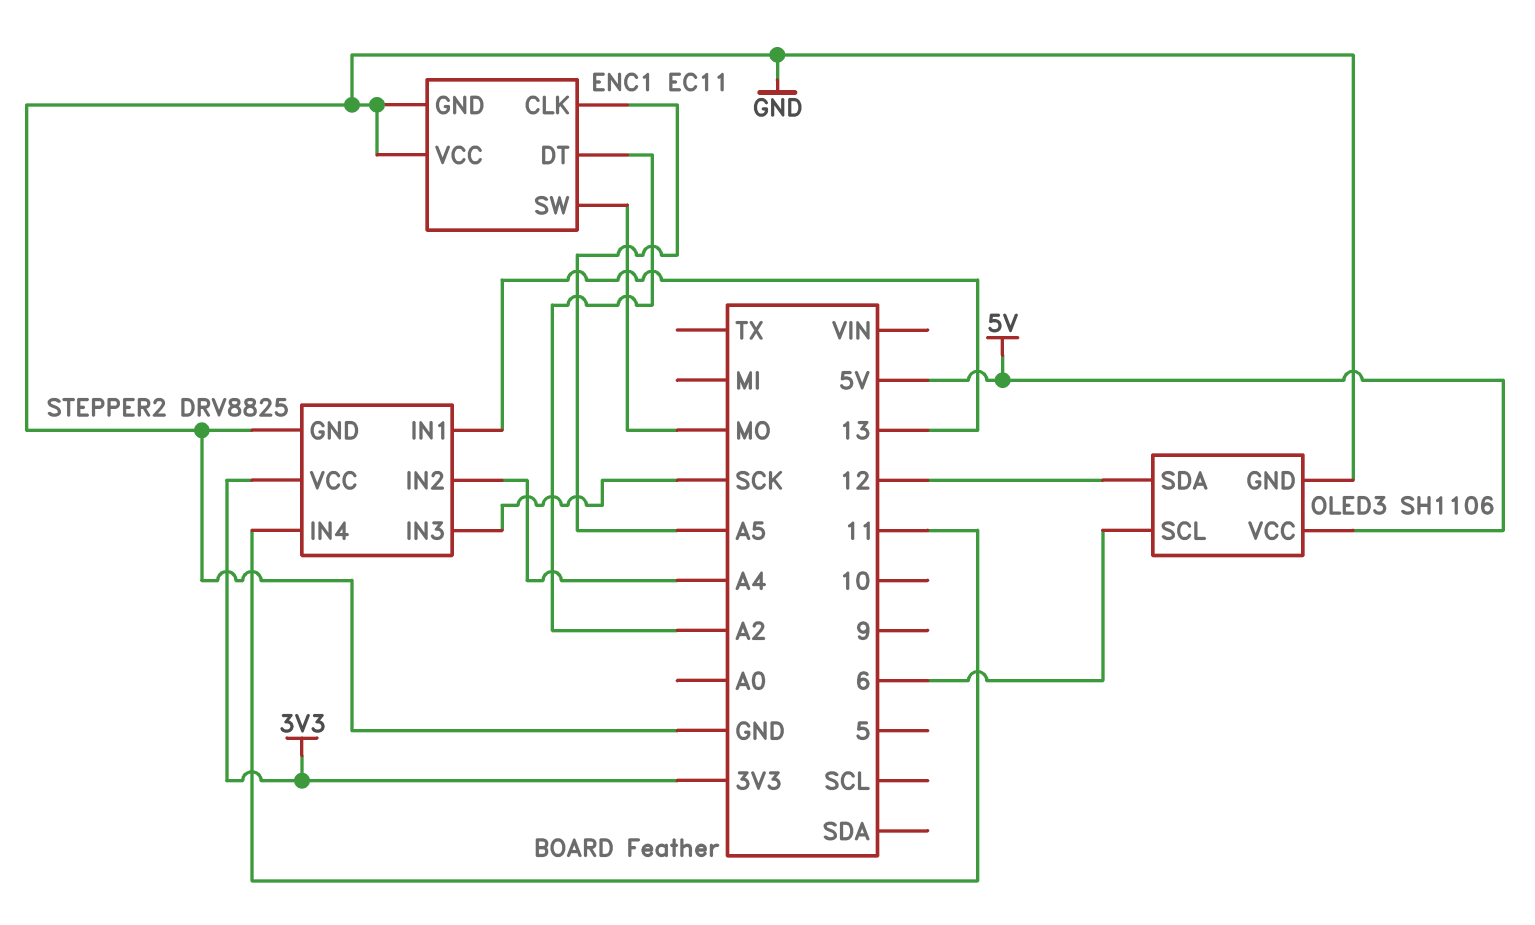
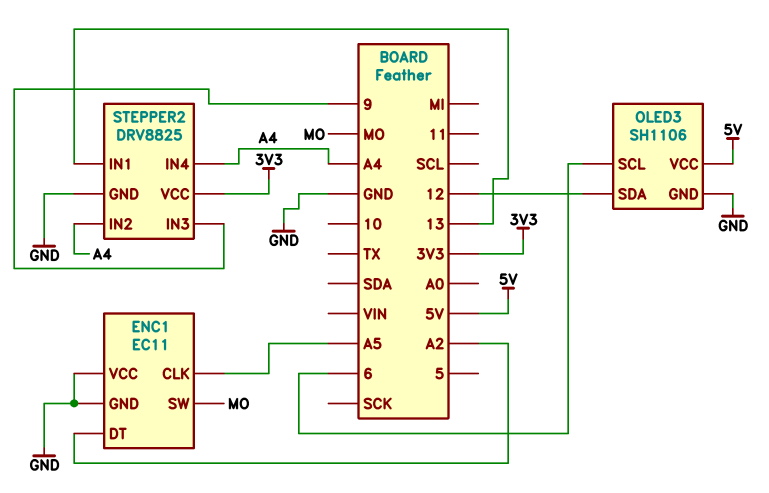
STEPPER2 pin IN3: SCK -> 9
STEPPER2 pin IN4: 11 -> A4

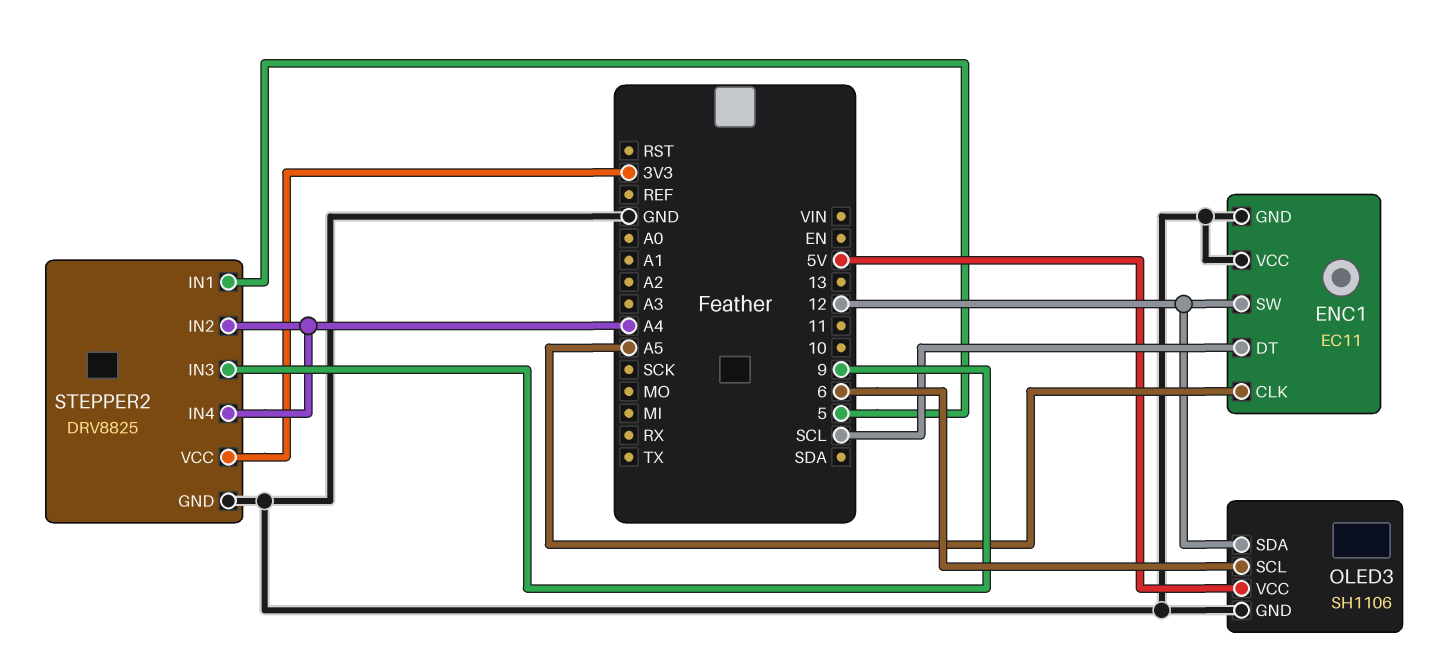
ENC1 pin DT: A2 -> SCL
ENC1 pin SW: MO -> 12
STEPPER2 pin IN1: 13 -> 5

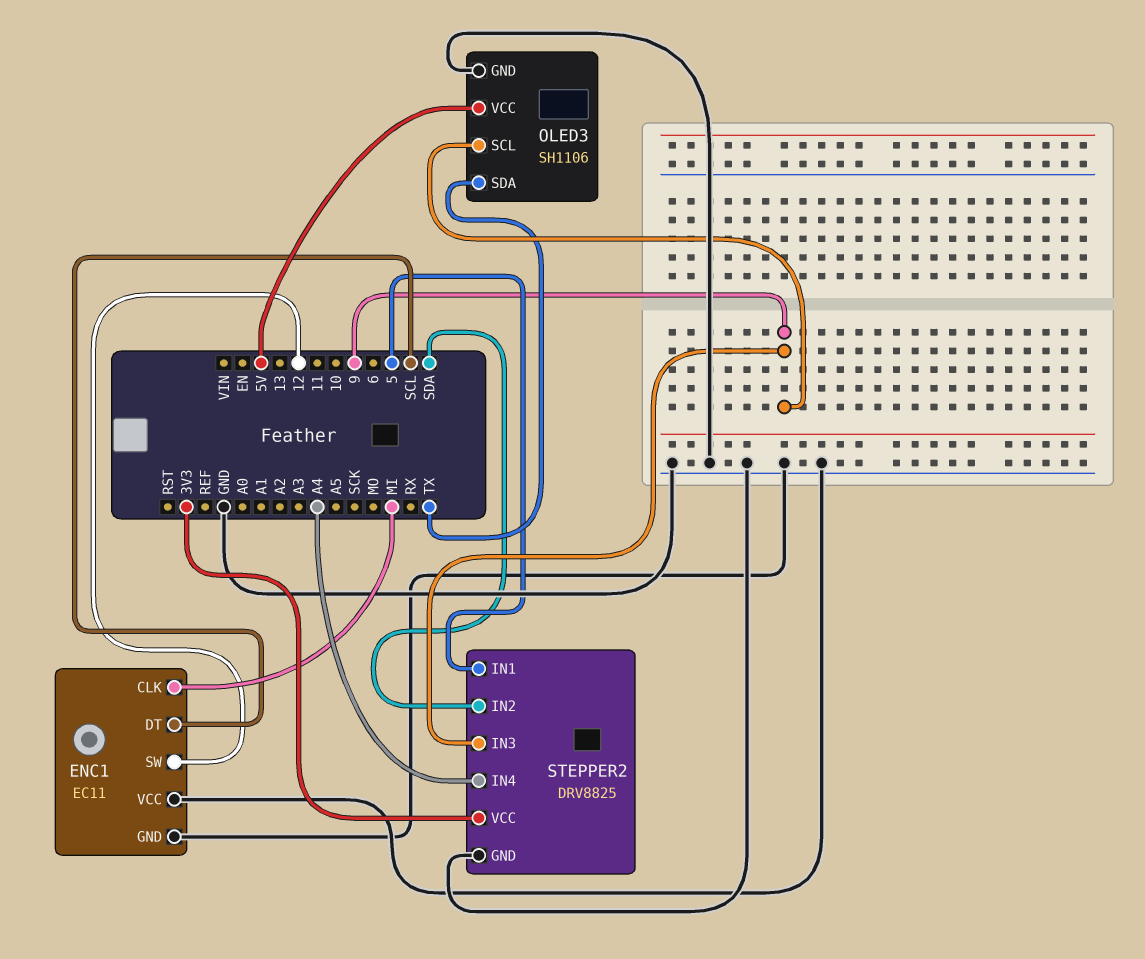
ENC1 pin CLK: A5 -> MI
OLED3 pin SCL: 6 -> 9
OLED3 pin SDA: 12 -> TX
STEPPER2 pin IN2: A4 -> SDA

